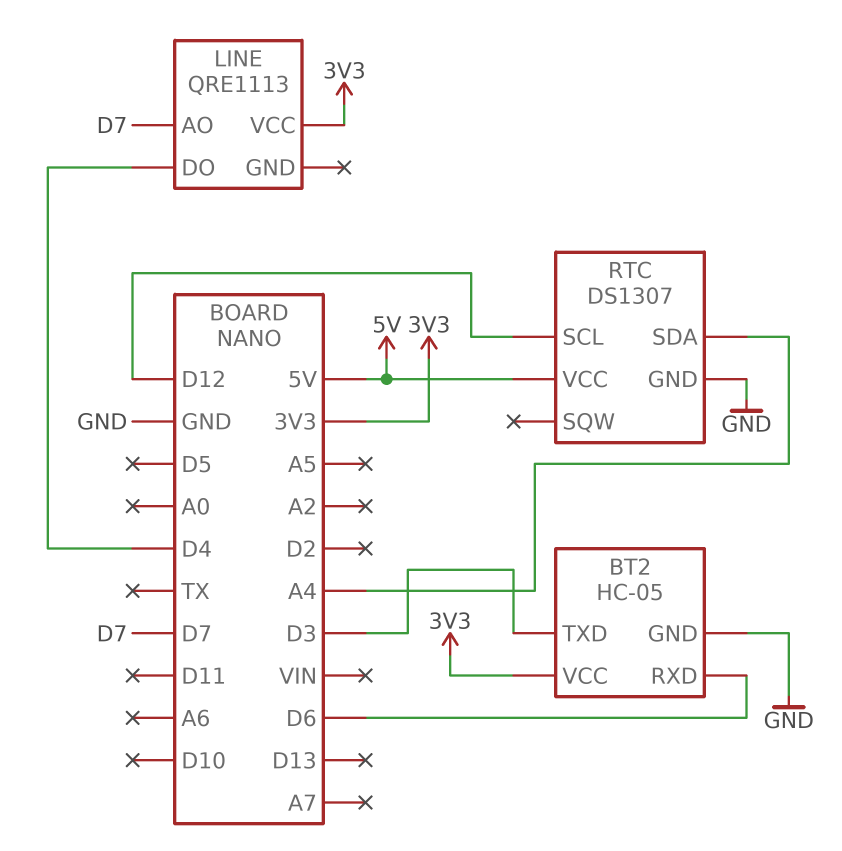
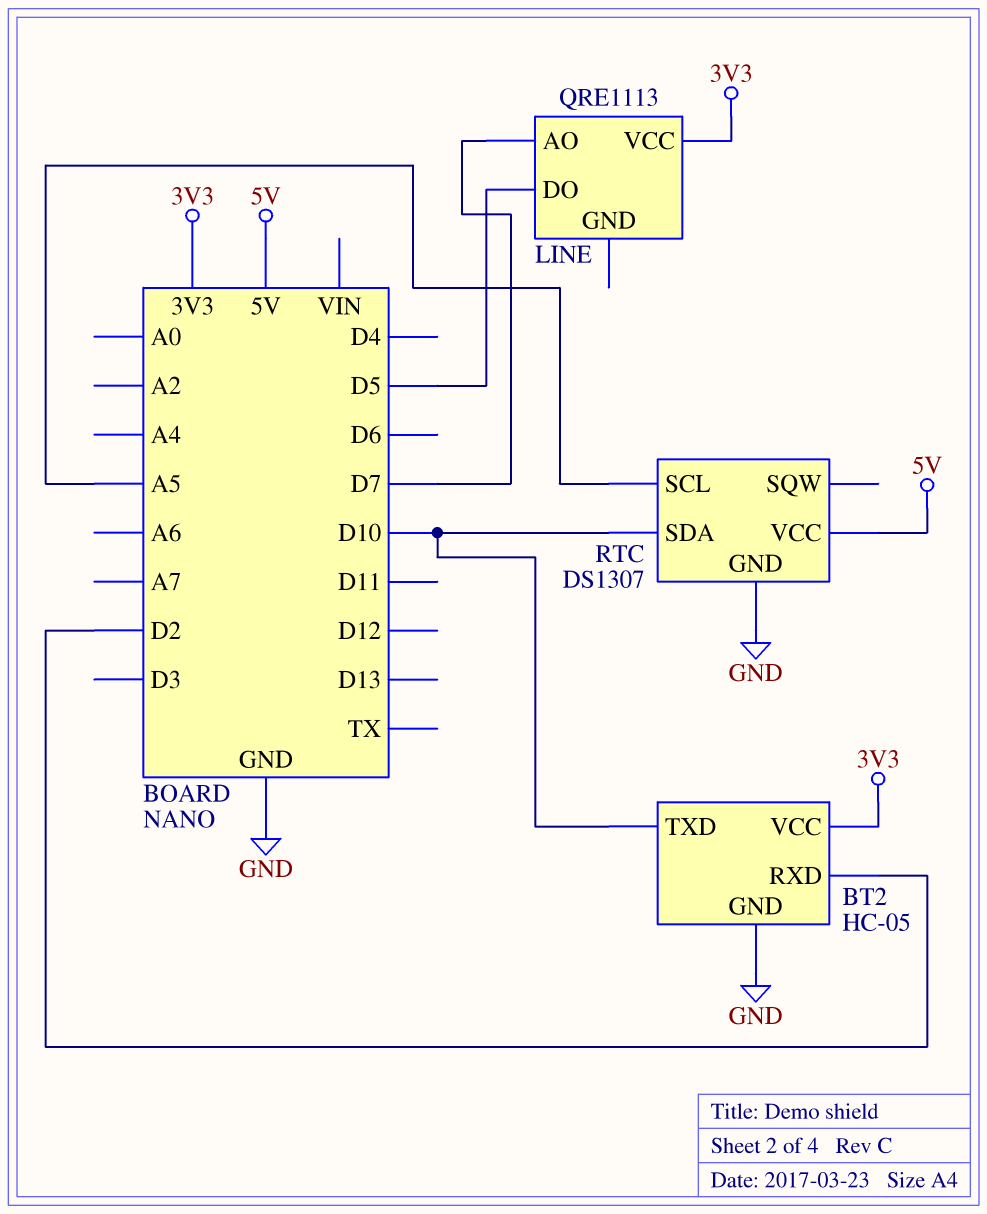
BT2 pin RXD: D6 -> D2
BT2 pin TXD: D3 -> D10
LINE pin DO: D4 -> D5
RTC pin SCL: D12 -> A5
RTC pin SDA: A4 -> D10

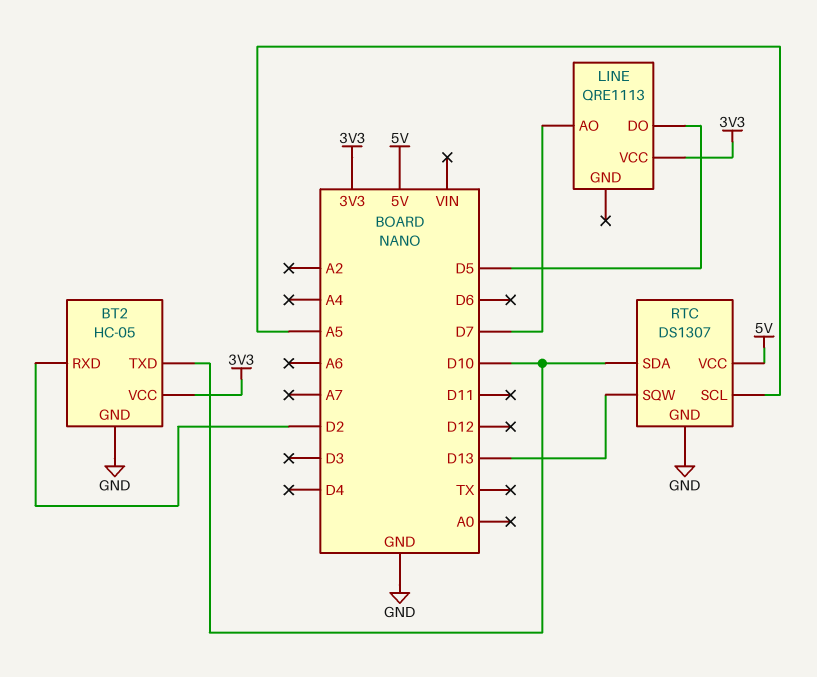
RTC pin SQW: none -> D13

